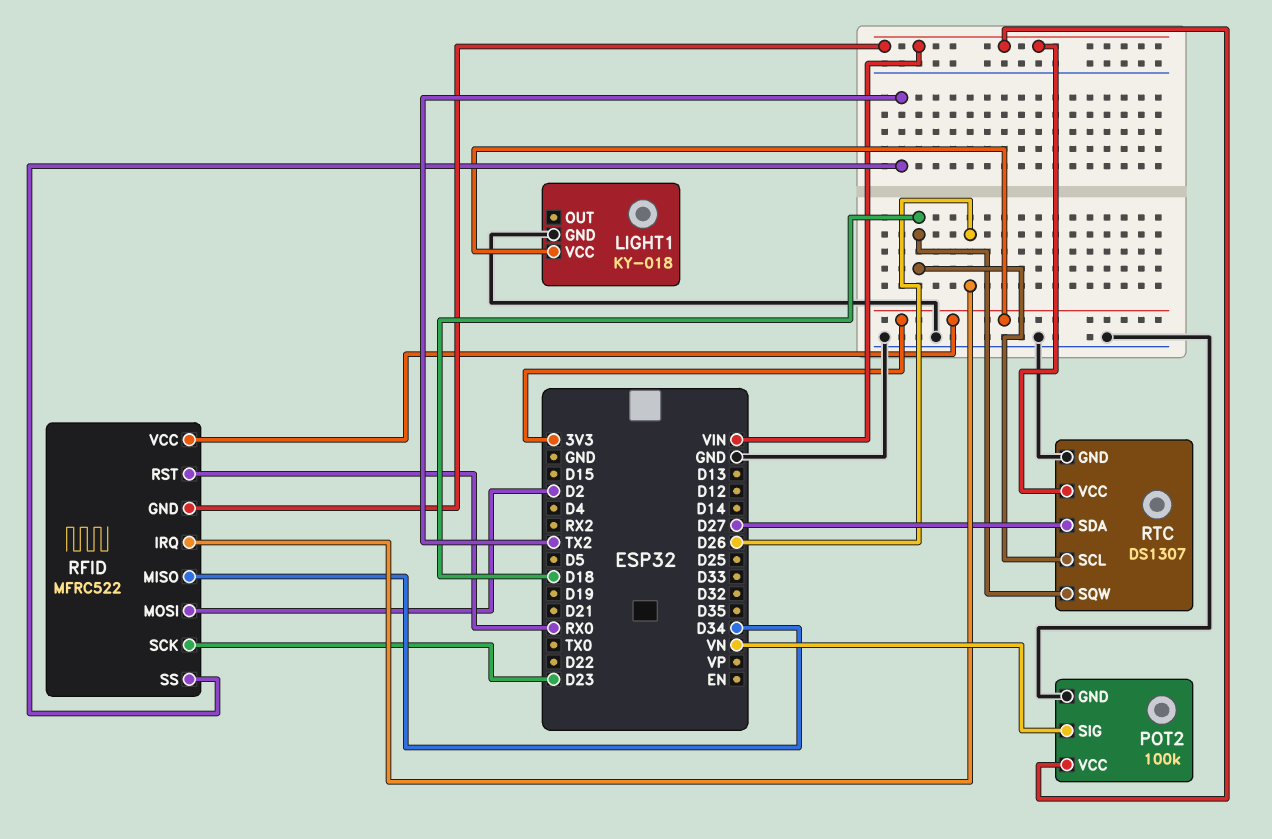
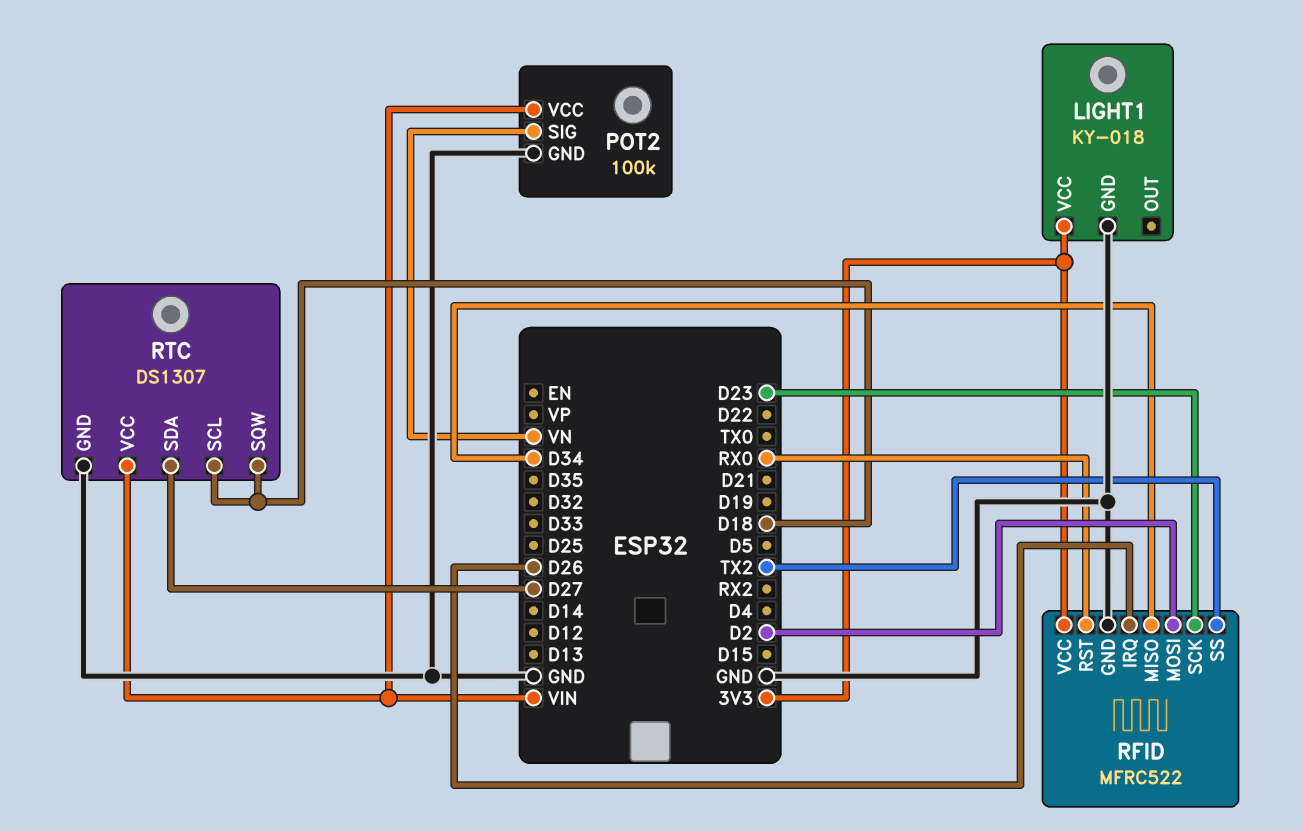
RFID pin GND: VIN -> GND

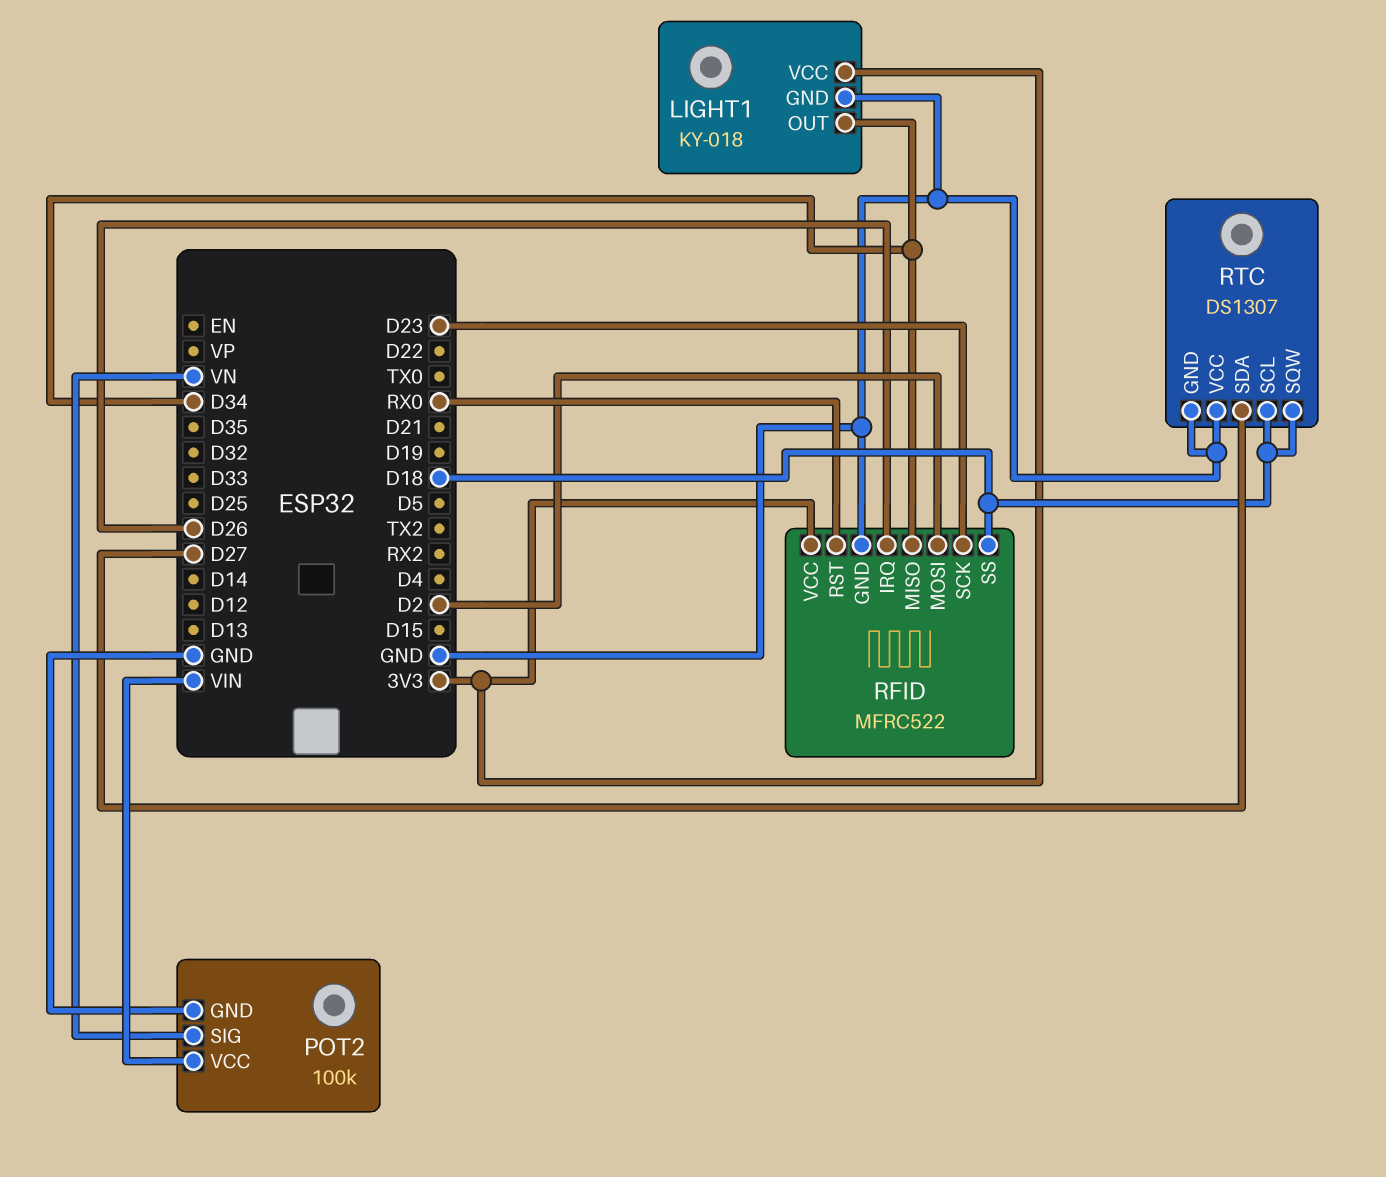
LIGHT1 pin OUT: none -> D34
RFID pin SS: TX2 -> D18
RTC pin VCC: VIN -> GND

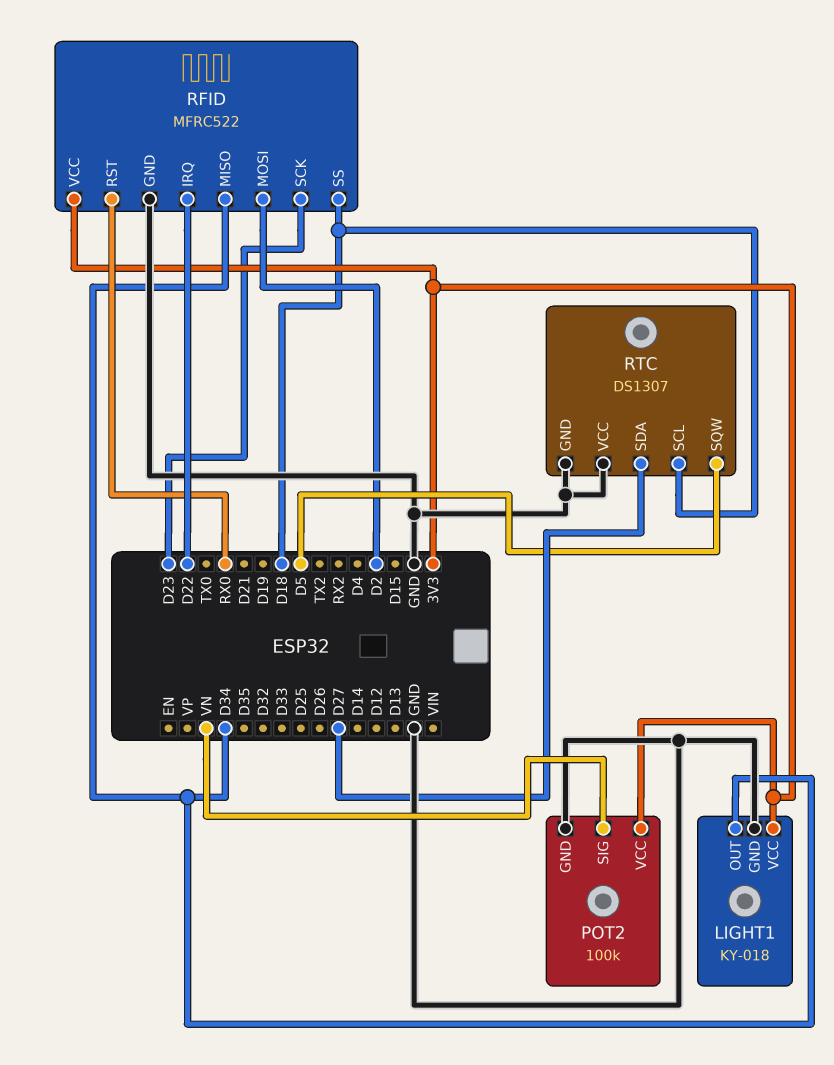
POT2 pin VCC: VIN -> 3V3
RFID pin IRQ: D26 -> D22
RTC pin SQW: D18 -> D5

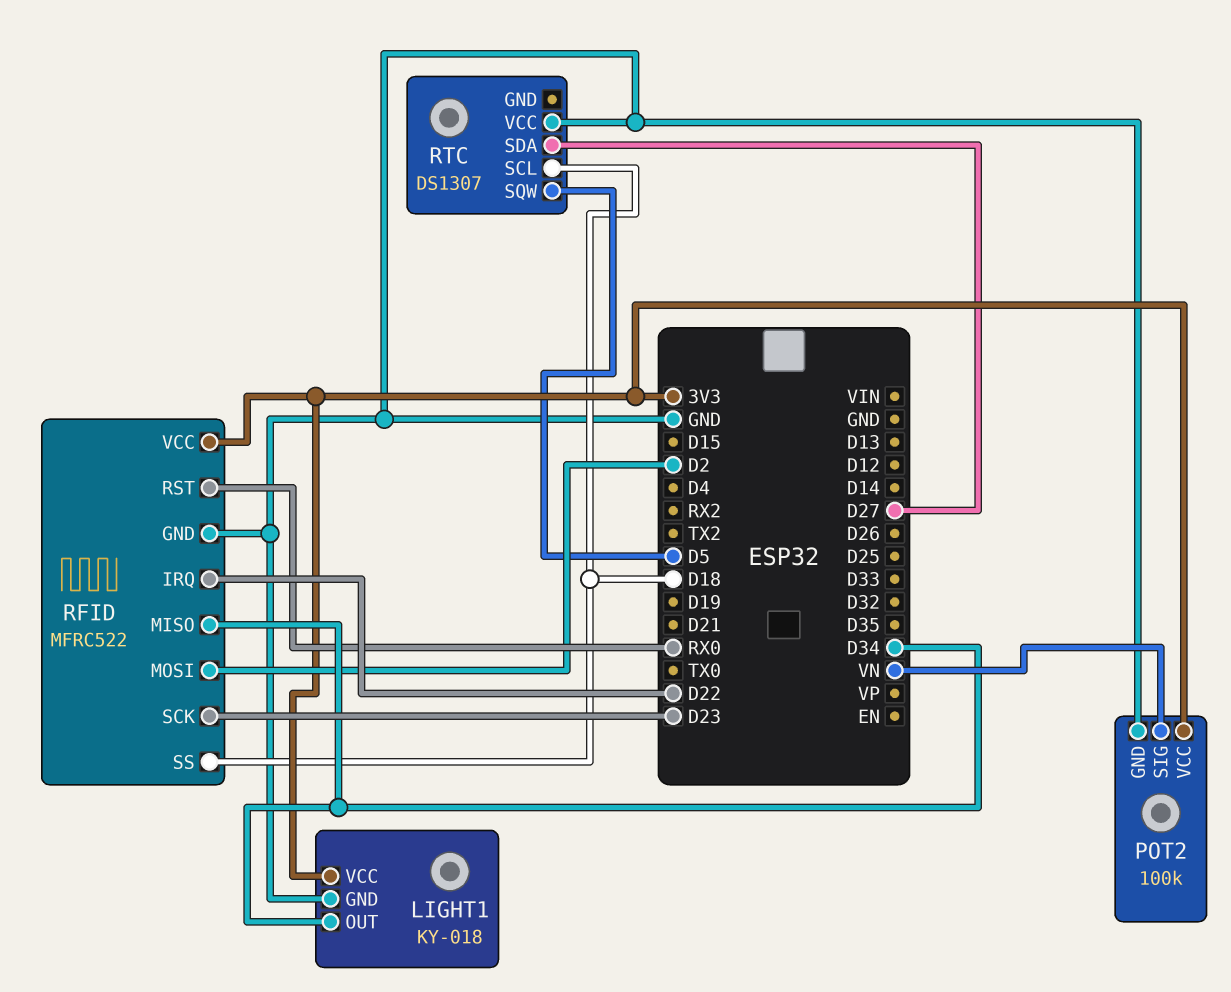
RTC pin GND: GND -> none

